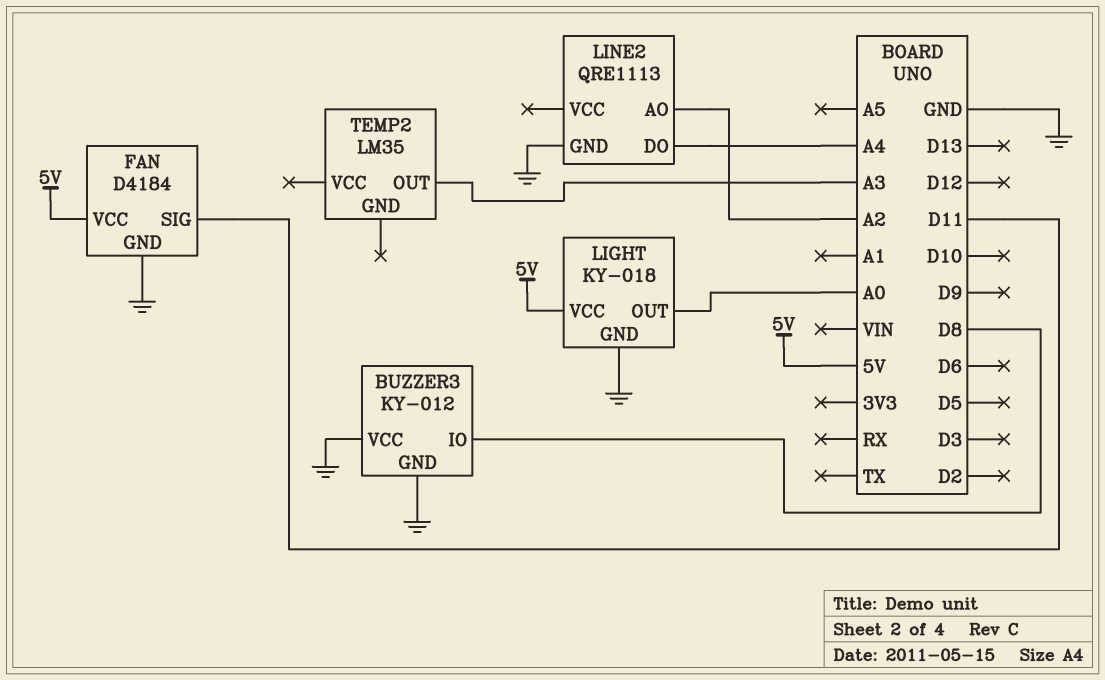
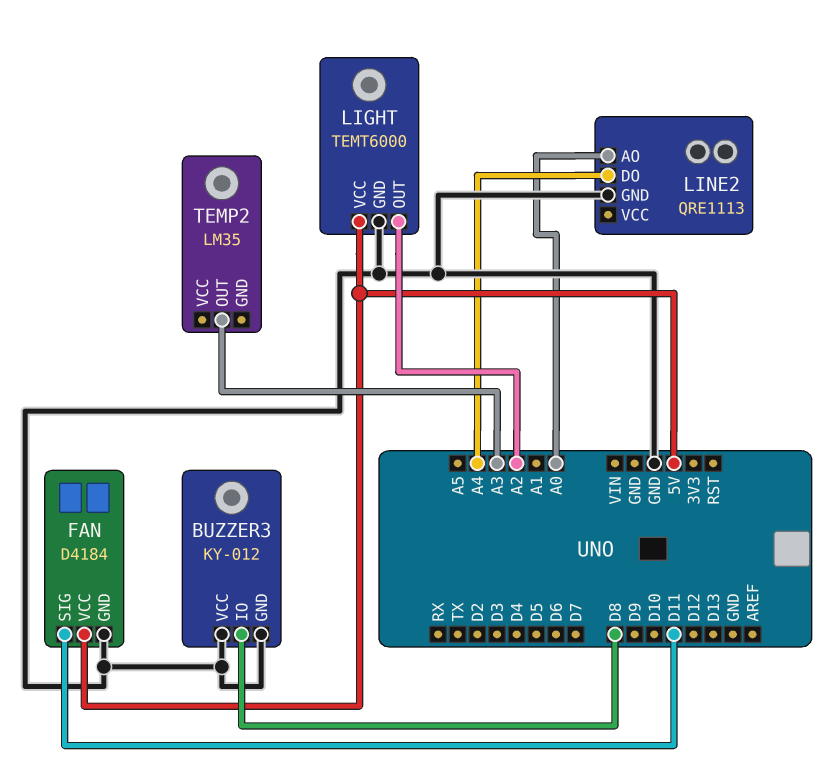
LIGHT: KY-018 -> TEMT6000
LIGHT pin OUT: A0 -> A2
LINE2 pin AO: A2 -> A0

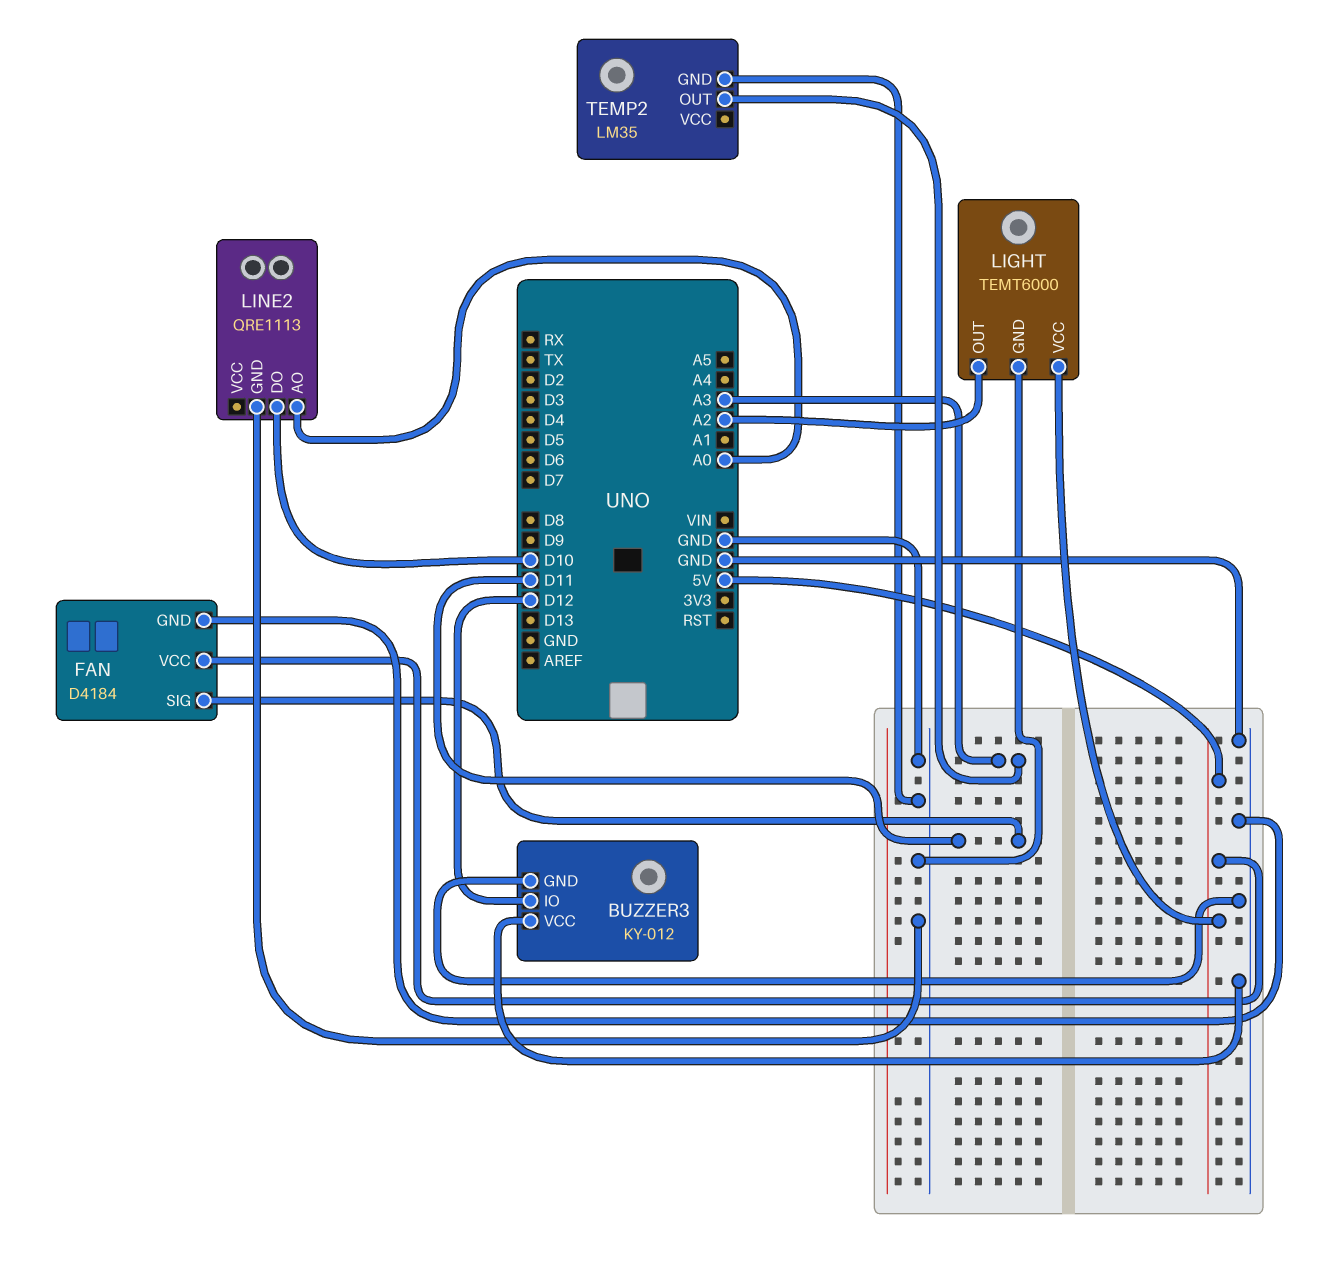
BUZZER3 pin IO: D8 -> D12
LINE2 pin DO: A4 -> D10
TEMP2 pin GND: none -> GND

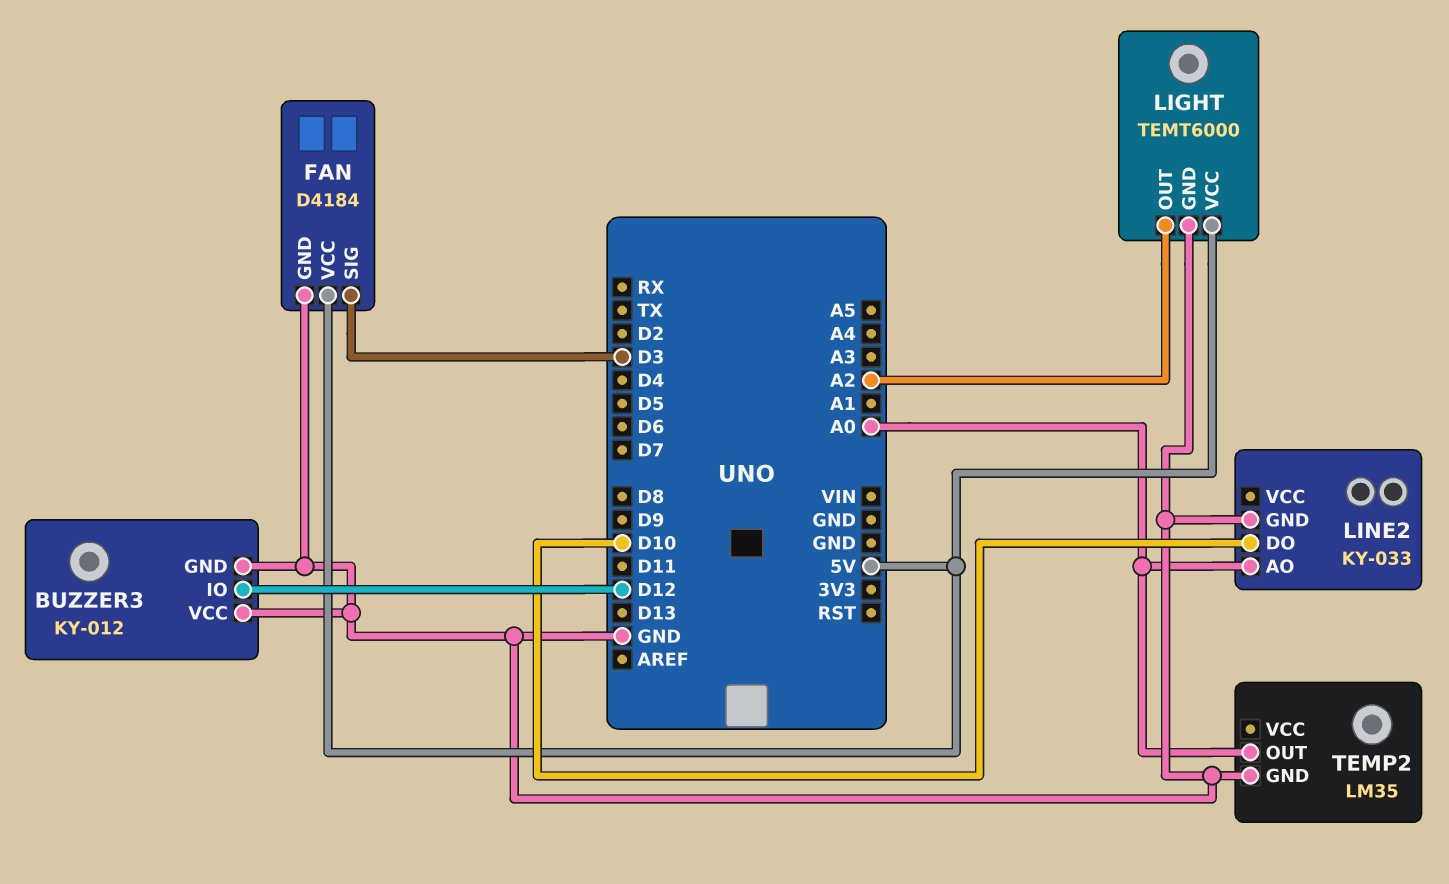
FAN pin SIG: D11 -> D3
LINE2: QRE1113 -> KY-033
TEMP2 pin OUT: A3 -> A0

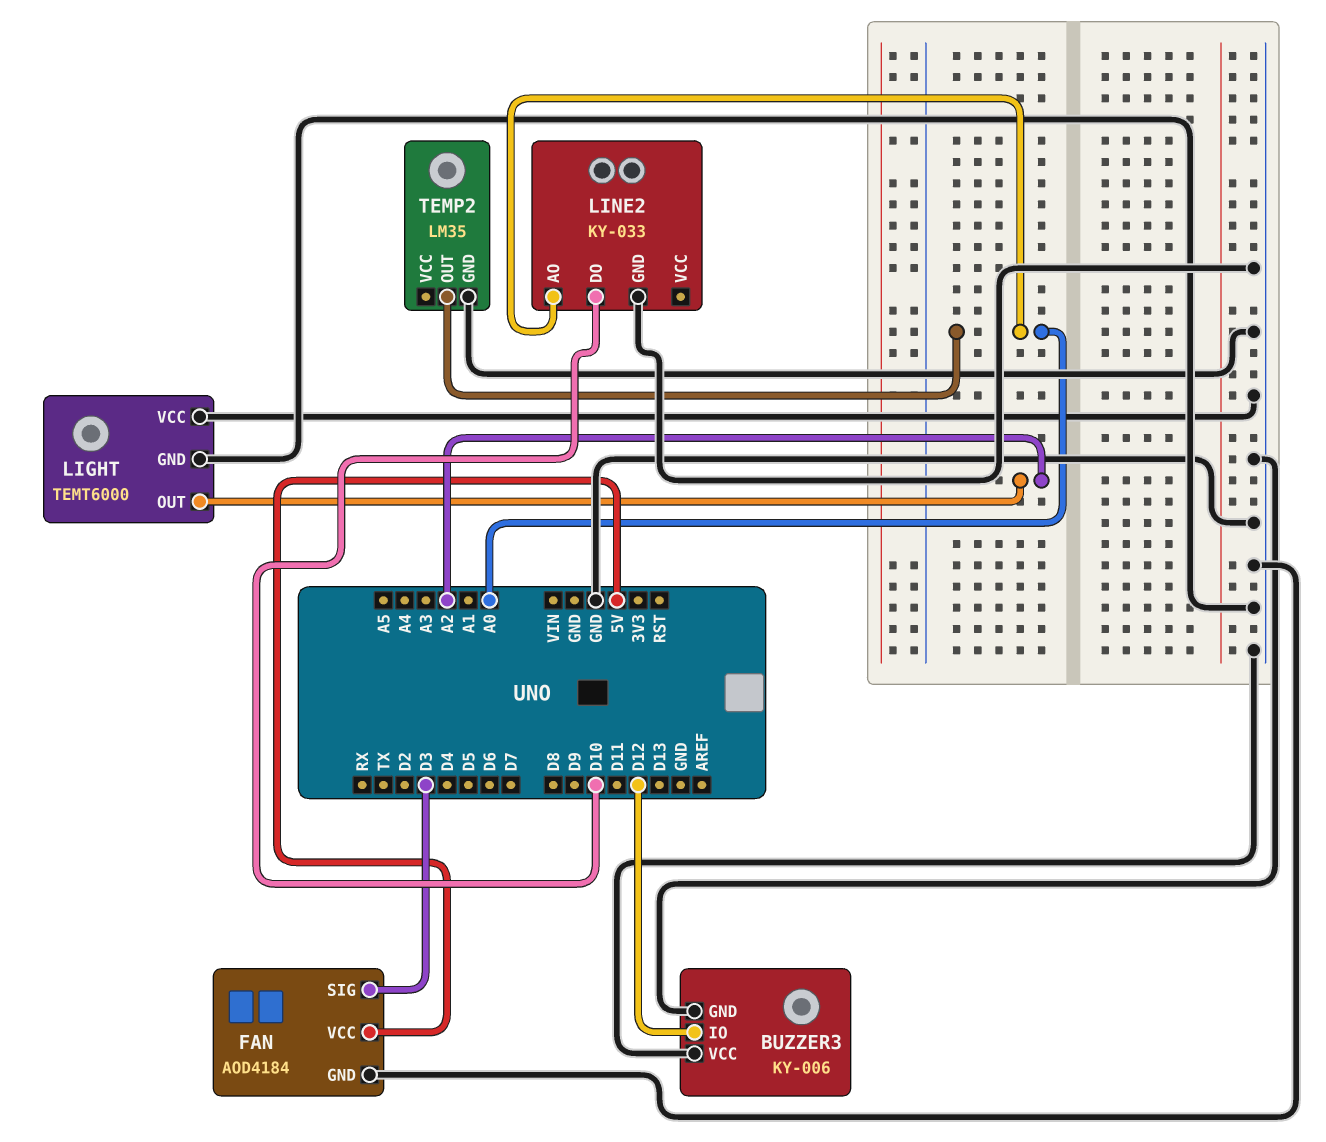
BUZZER3: KY-012 -> KY-006
FAN: D4184 -> AOD4184
LIGHT pin VCC: 5V -> GND

